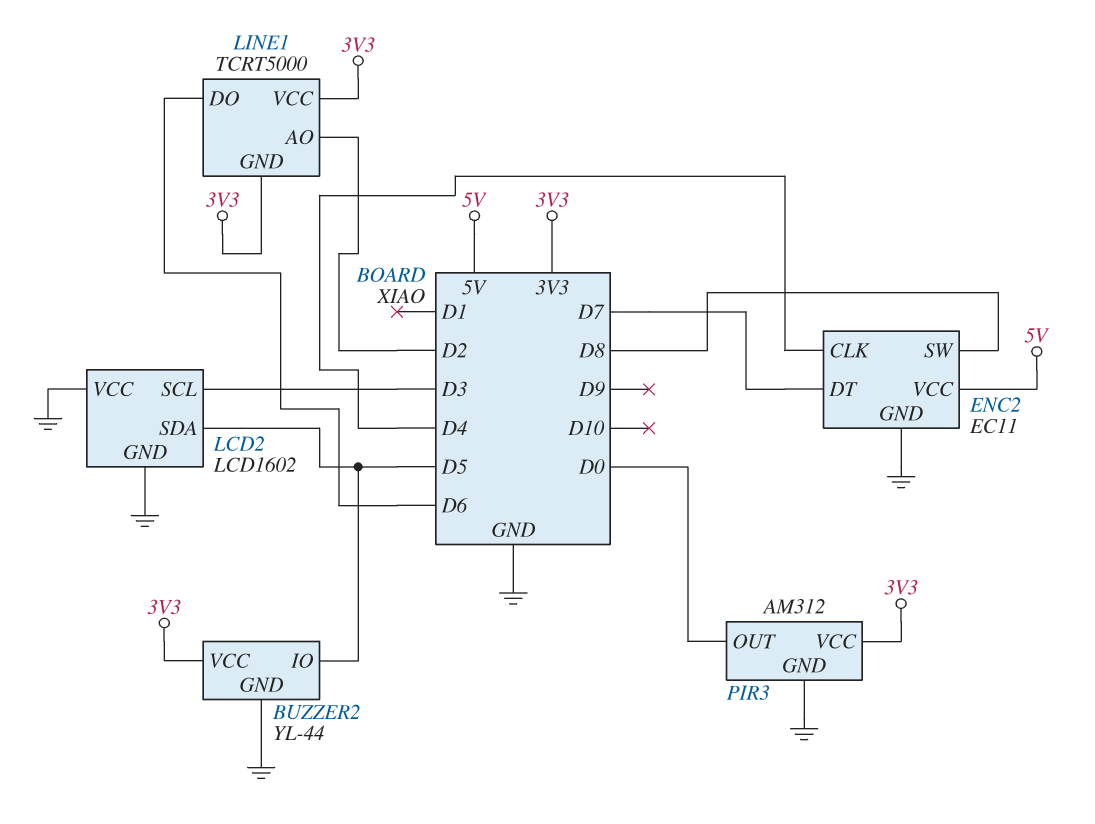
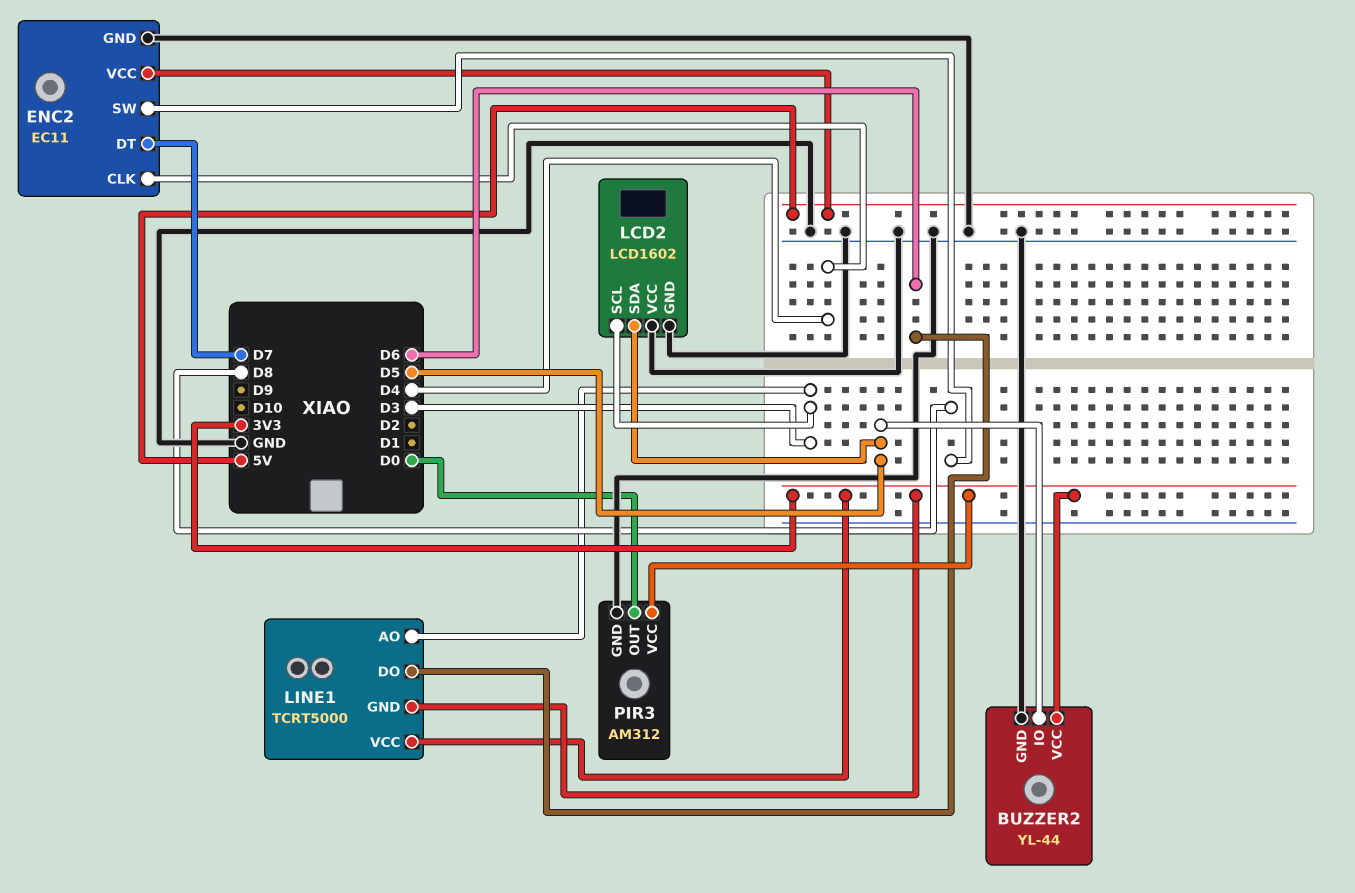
LINE1 pin AO: D2 -> D3

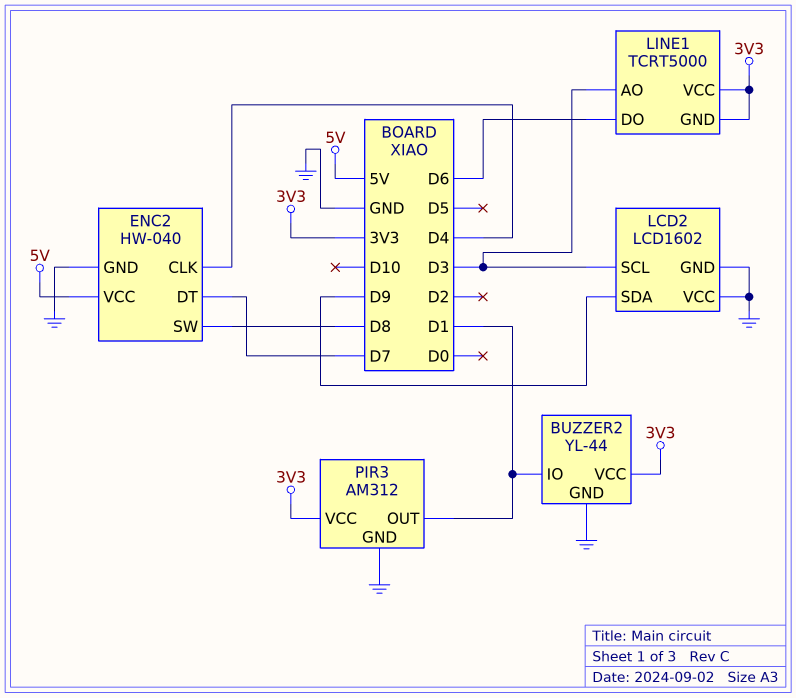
BUZZER2 pin IO: D5 -> D1
ENC2: EC11 -> HW-040
LCD2 pin SDA: D5 -> D9
PIR3 pin OUT: D0 -> D1

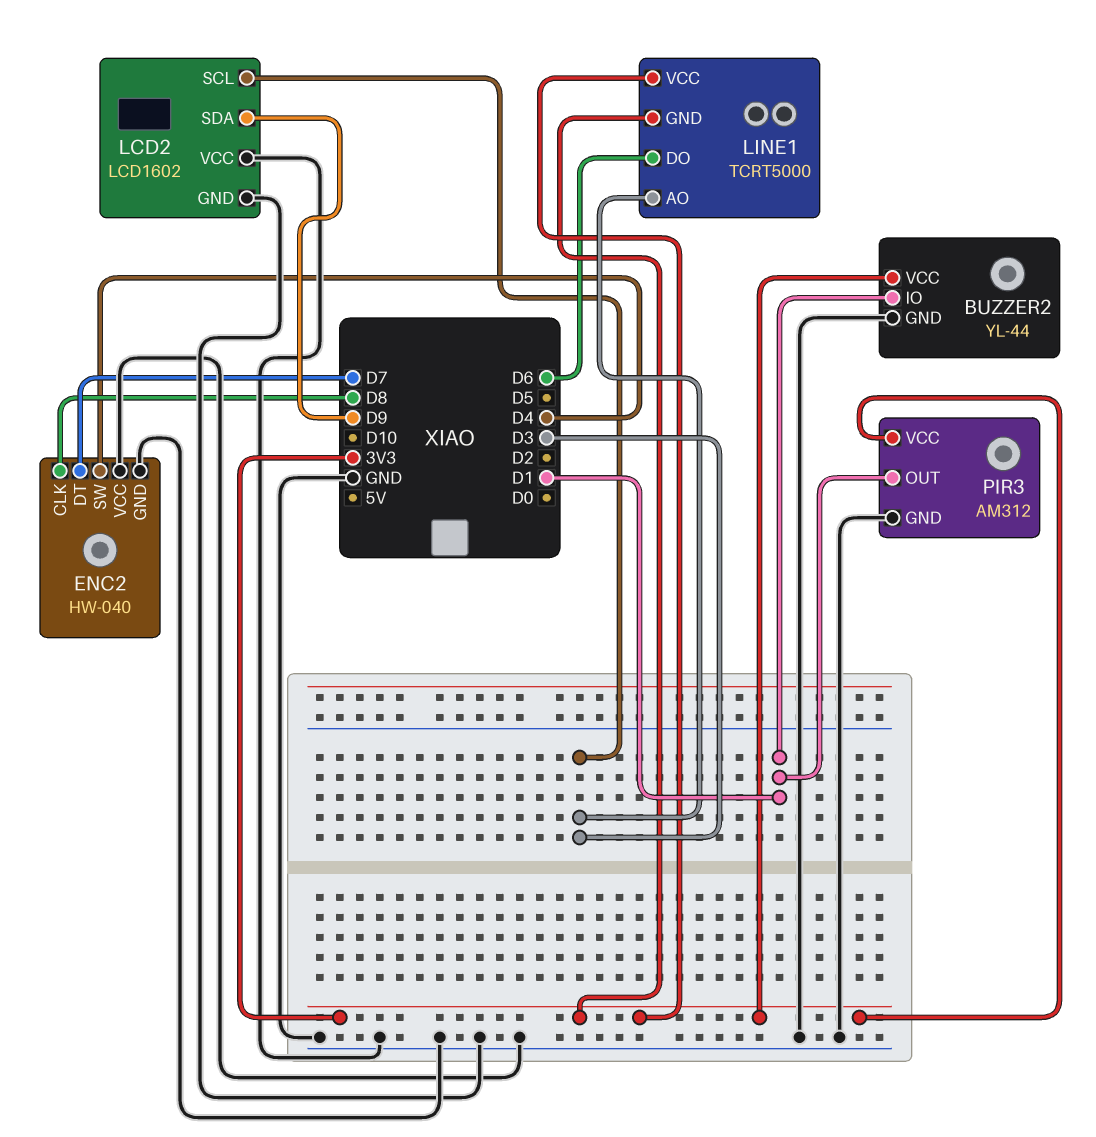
ENC2 pin CLK: D4 -> D8
ENC2 pin SW: D8 -> D4
ENC2 pin VCC: 5V -> GND

